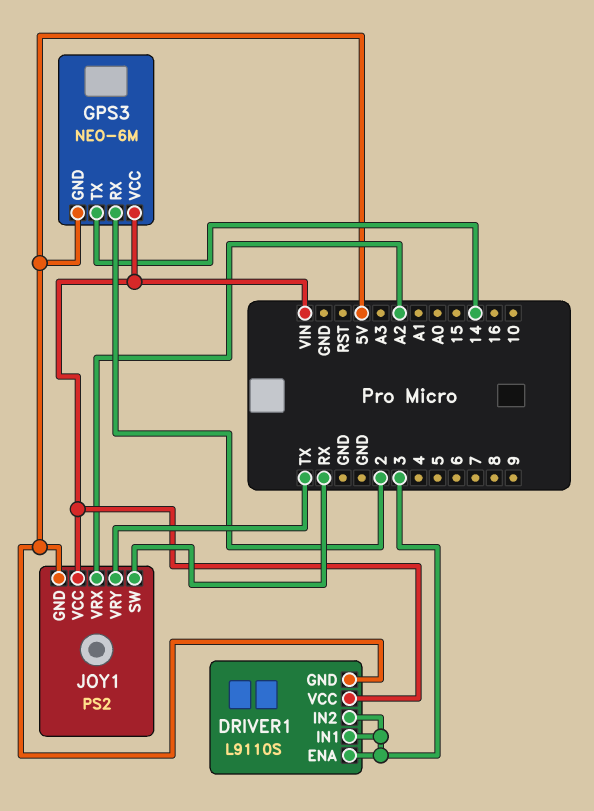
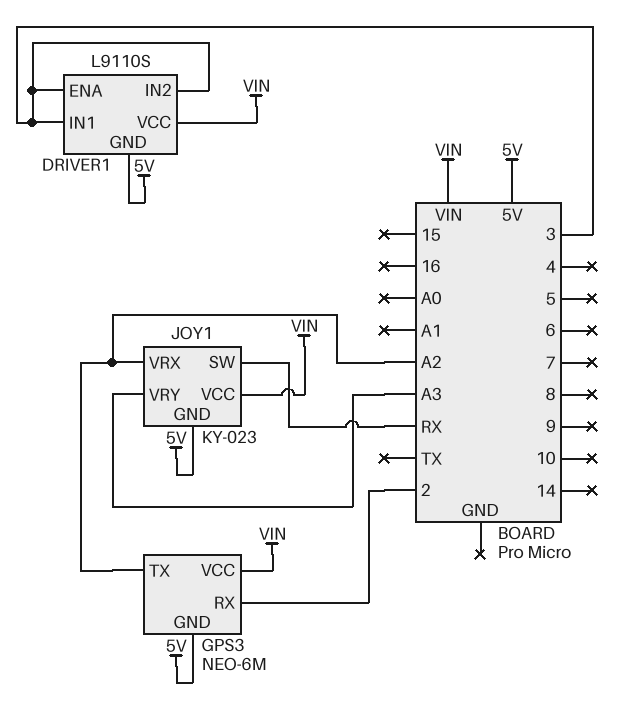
GPS3 pin TX: 14 -> A2
JOY1: PS2 -> KY-023
JOY1 pin VRY: TX -> A3

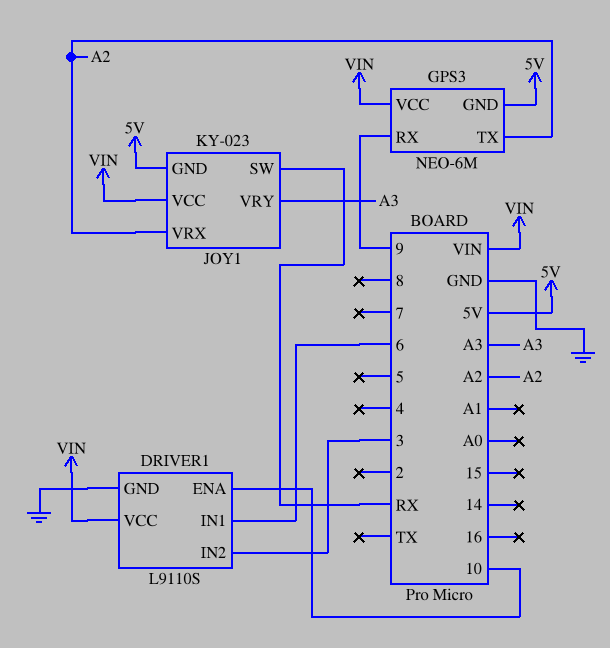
DRIVER1 pin ENA: 3 -> 10
DRIVER1 pin GND: 5V -> GND
DRIVER1 pin IN1: 3 -> 6
GPS3 pin RX: 2 -> 9

